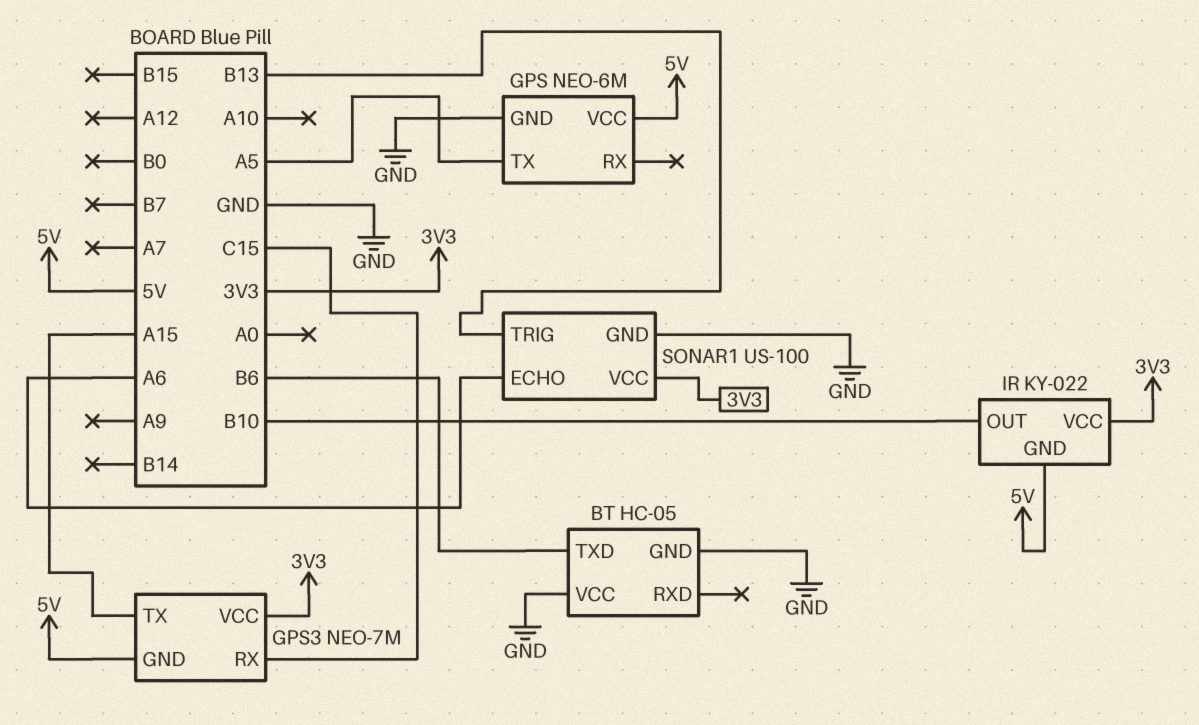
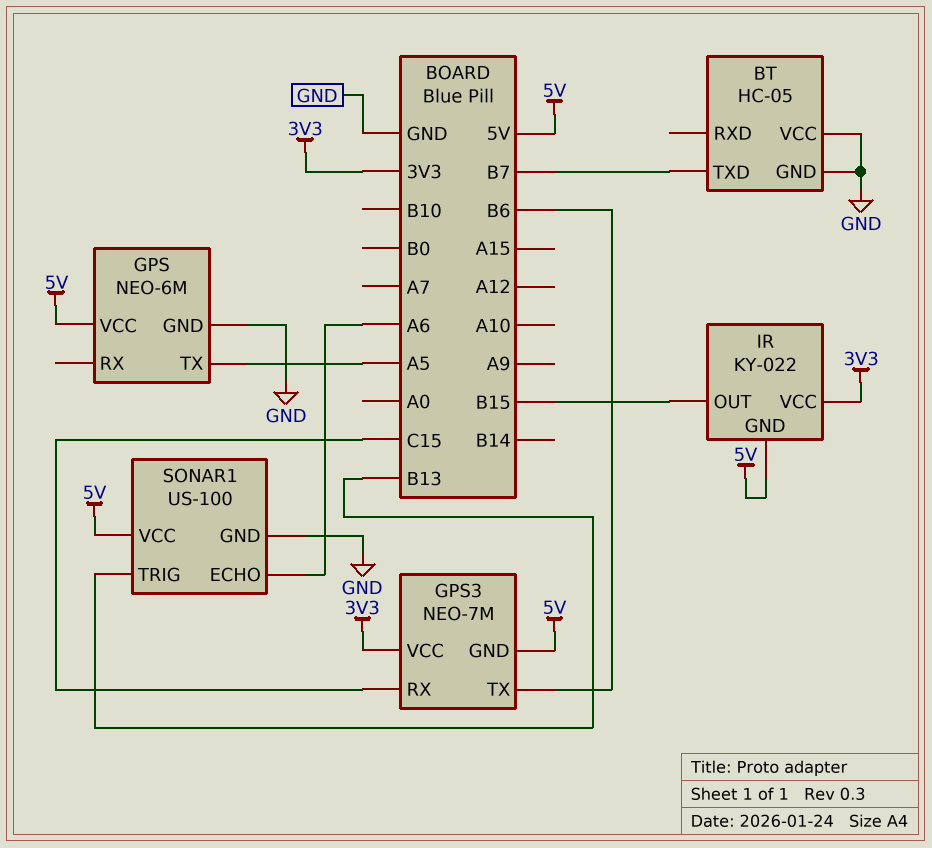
BT pin TXD: B6 -> B7
GPS3 pin TX: A15 -> B6
IR pin OUT: B10 -> B15
SONAR1 pin VCC: 3V3 -> 5V

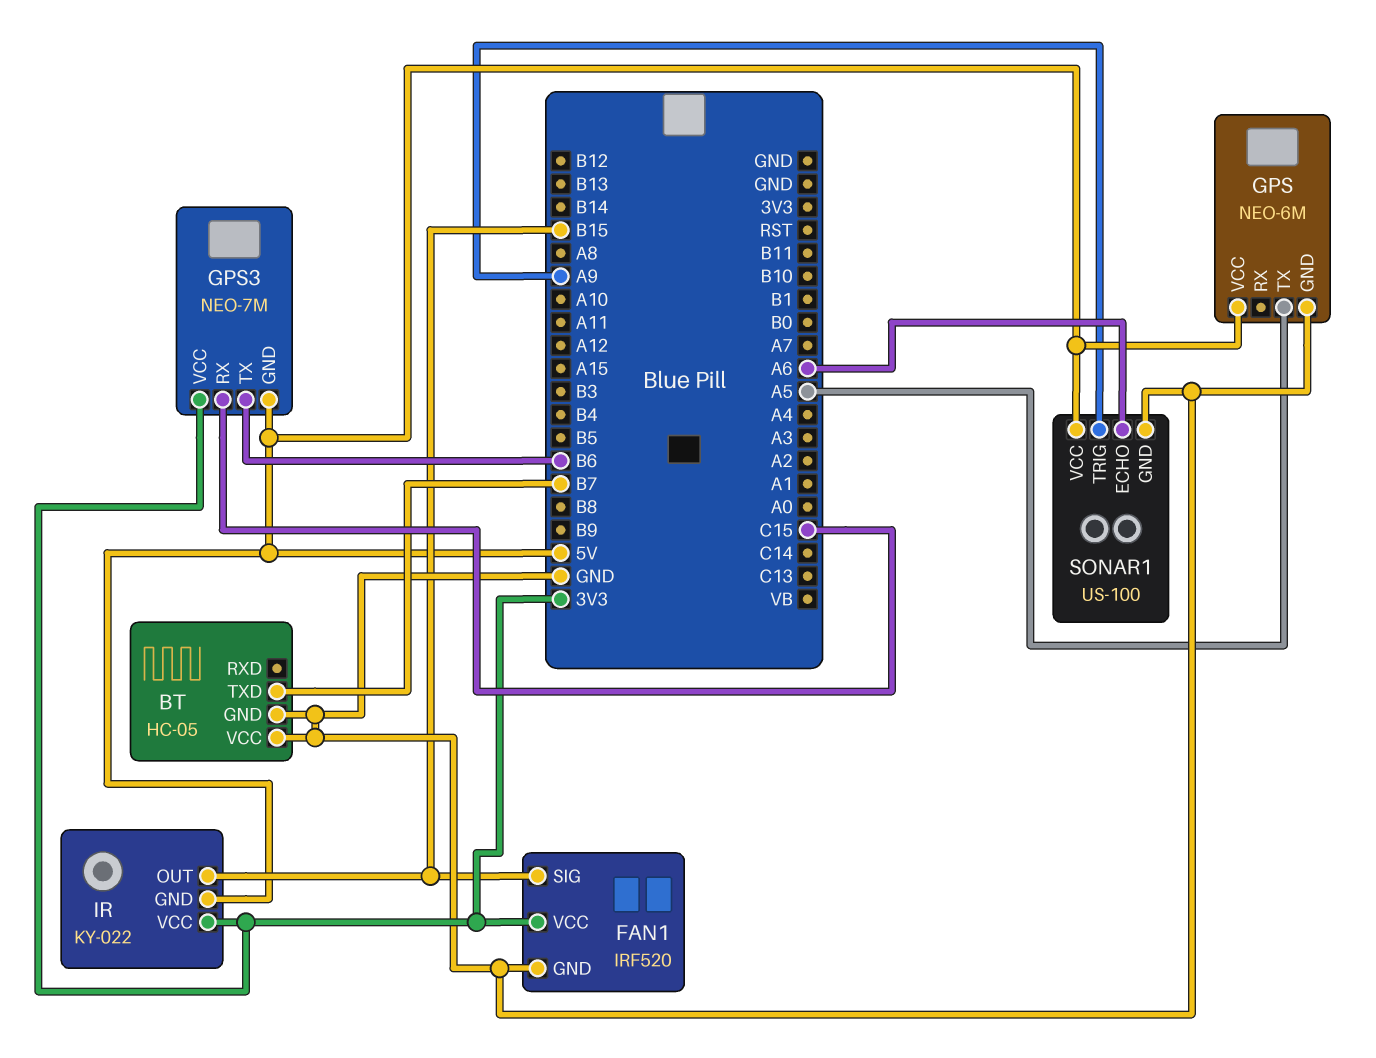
FAN1: none -> IRF520
FAN1 pin GND: none -> GND
FAN1 pin SIG: none -> B15
FAN1 pin VCC: none -> 3V3
SONAR1 pin TRIG: B13 -> A9

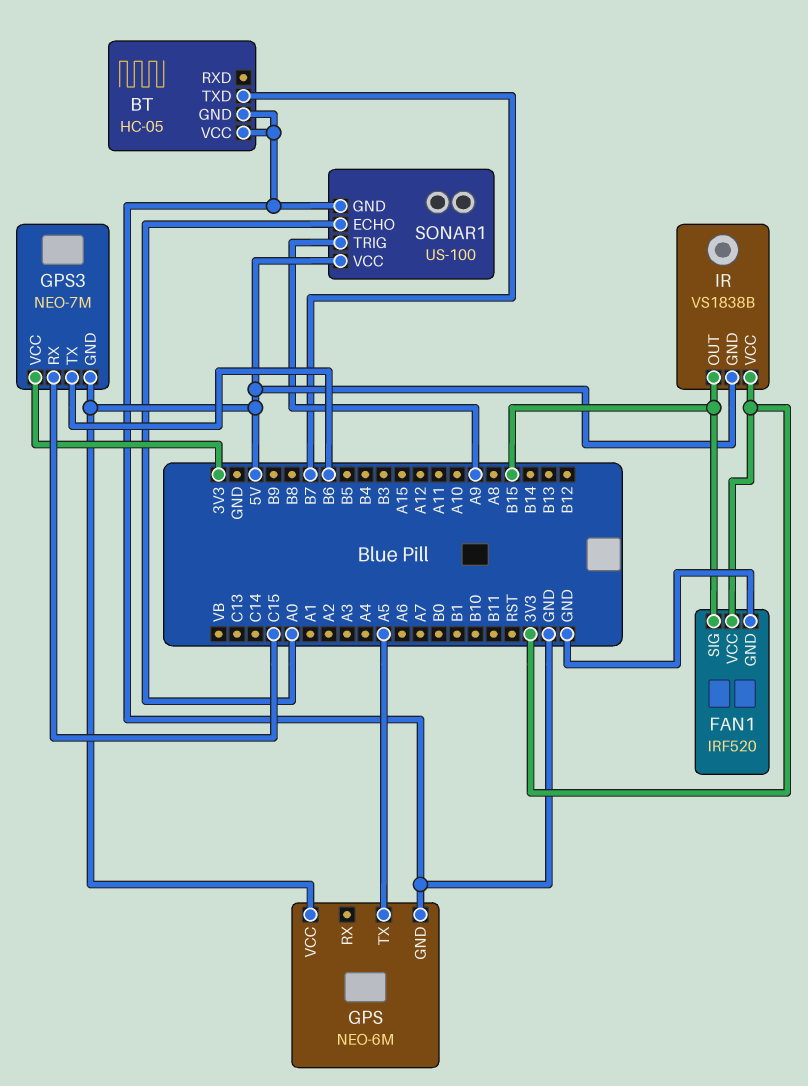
IR: KY-022 -> VS1838B
SONAR1 pin ECHO: A6 -> A0

